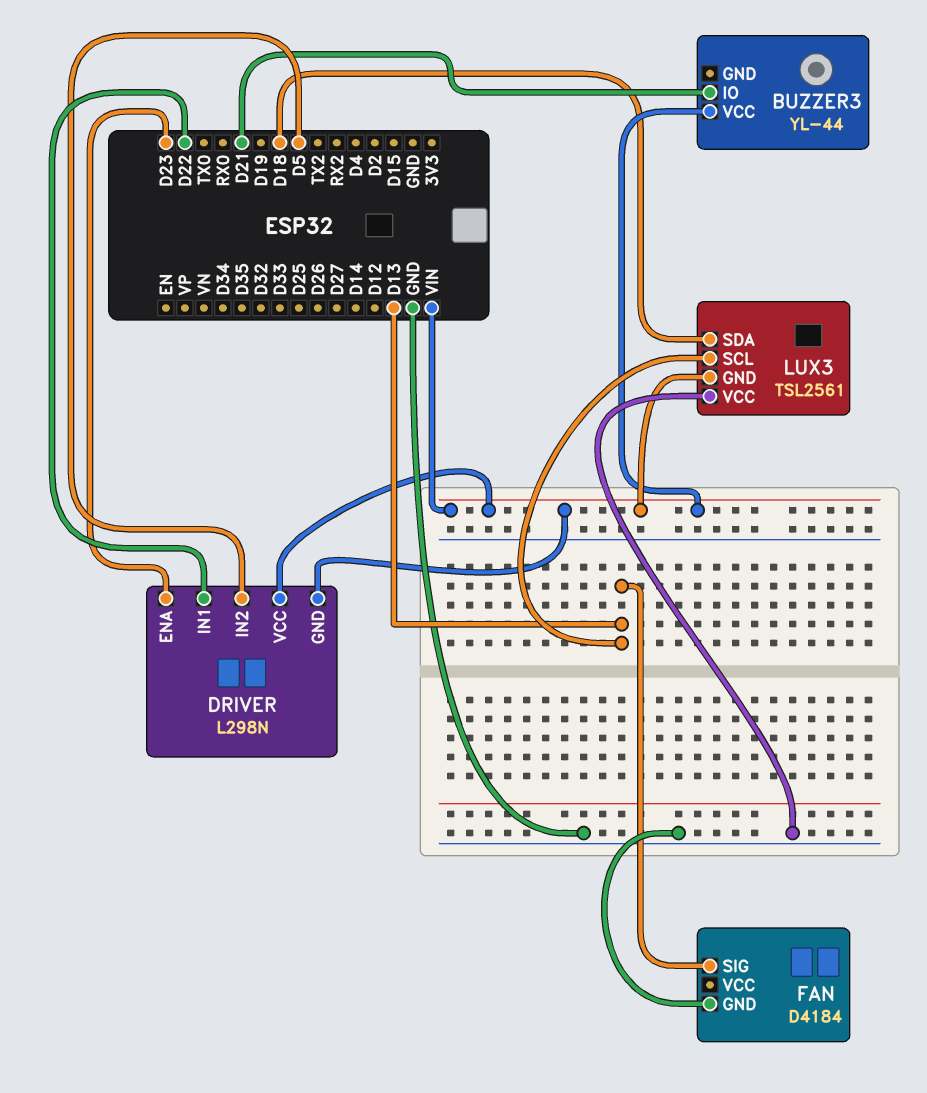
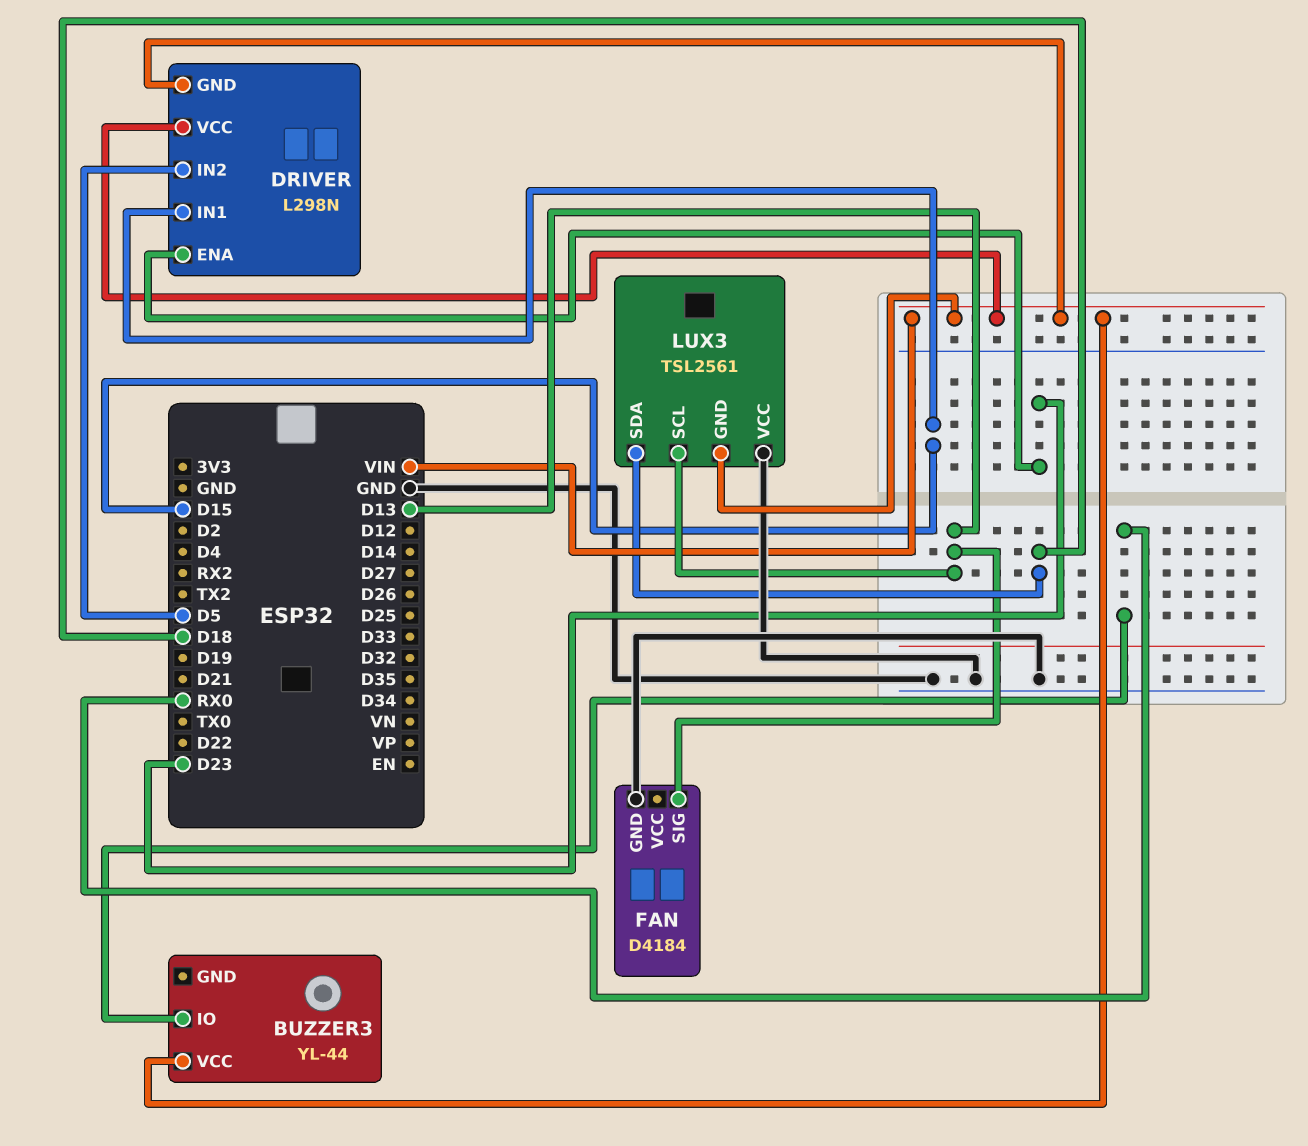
BUZZER3 pin IO: D21 -> RX0
DRIVER pin IN1: D22 -> D15

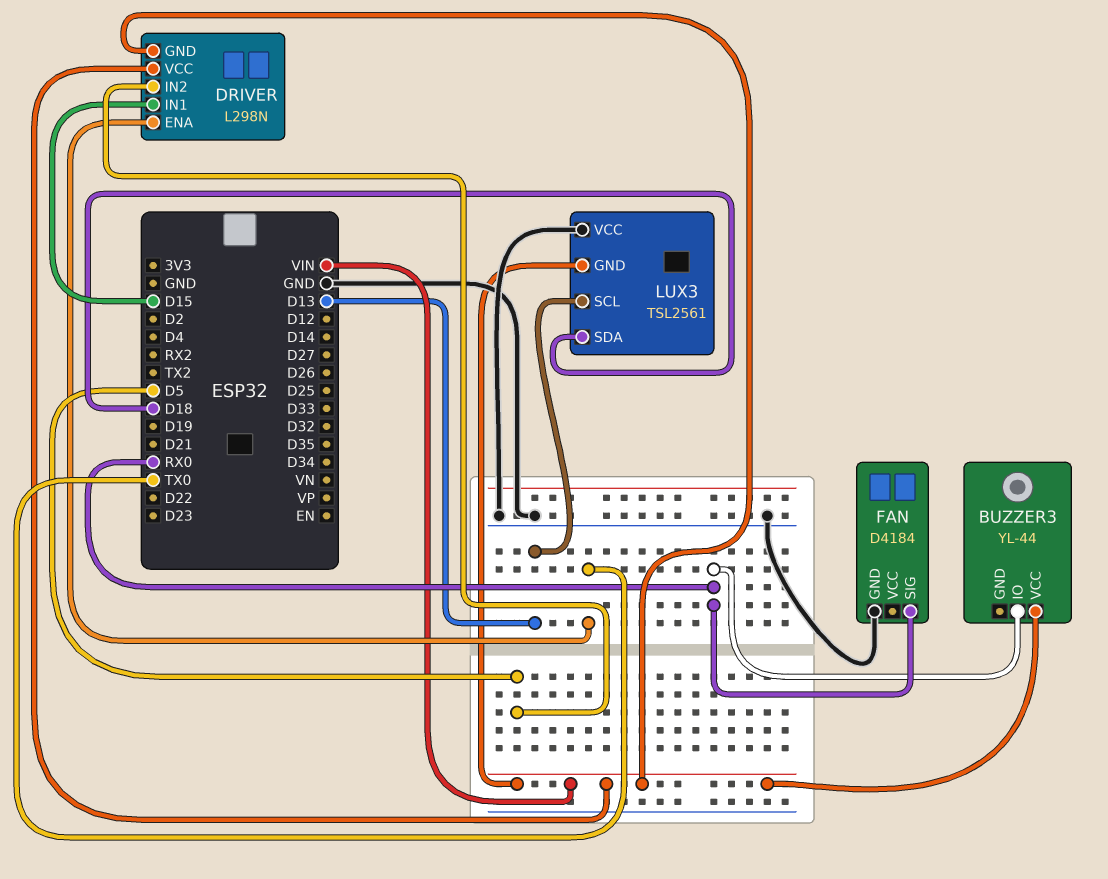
DRIVER pin ENA: D23 -> TX0
FAN pin SIG: D13 -> RX0

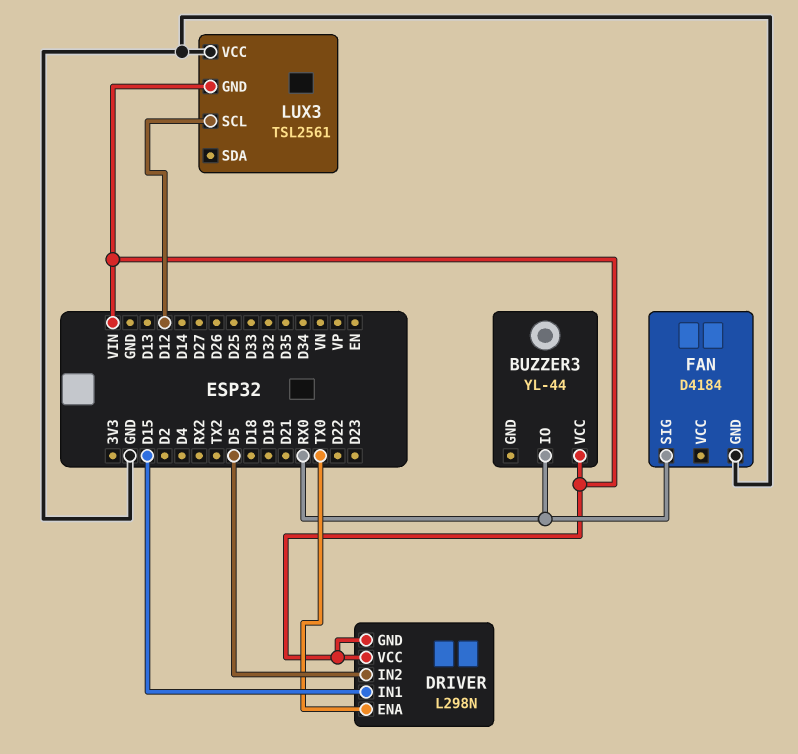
LUX3 pin SCL: D13 -> D12
LUX3 pin SDA: D18 -> none

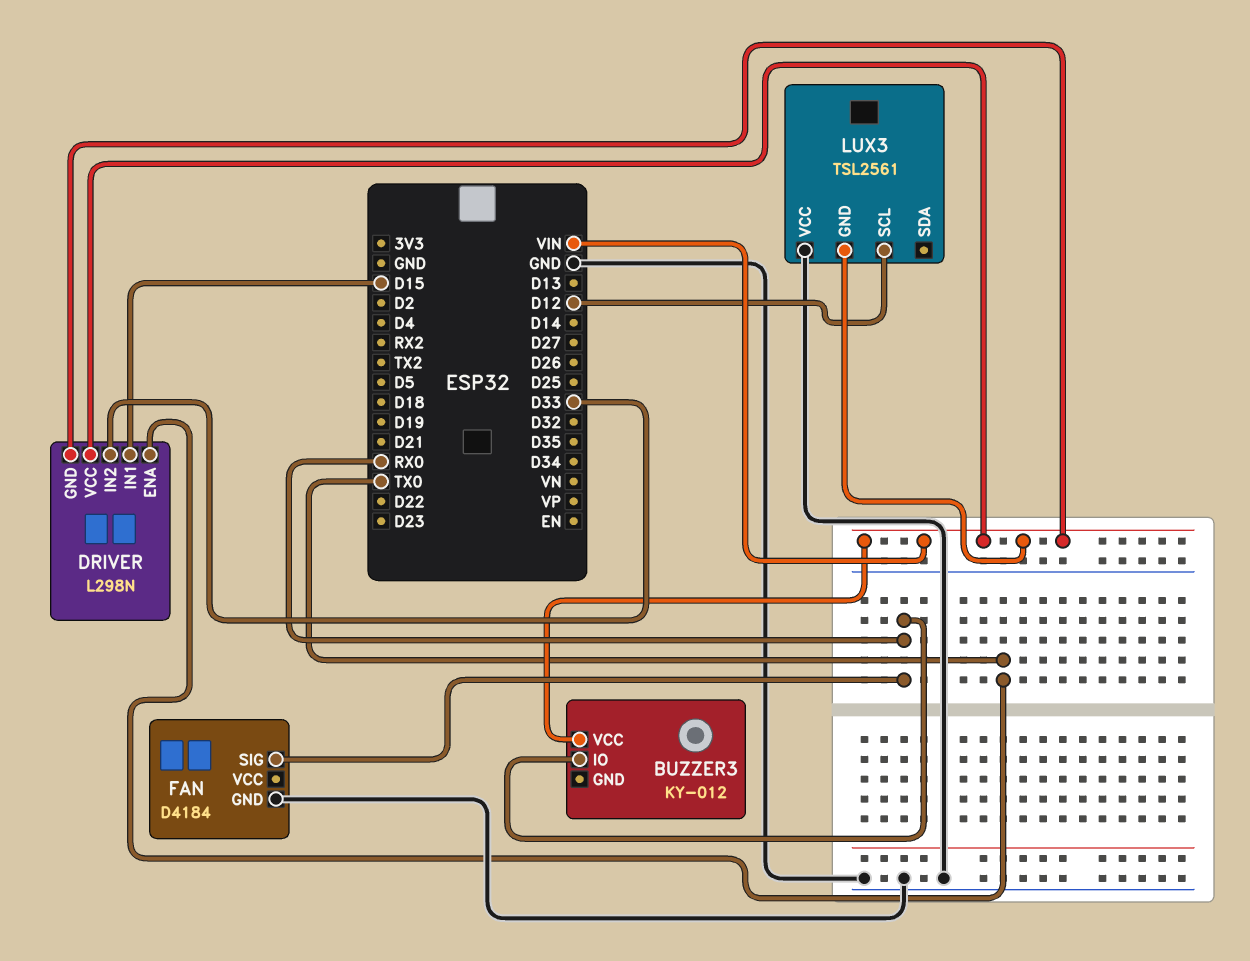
BUZZER3: YL-44 -> KY-012
DRIVER pin IN2: D5 -> D33

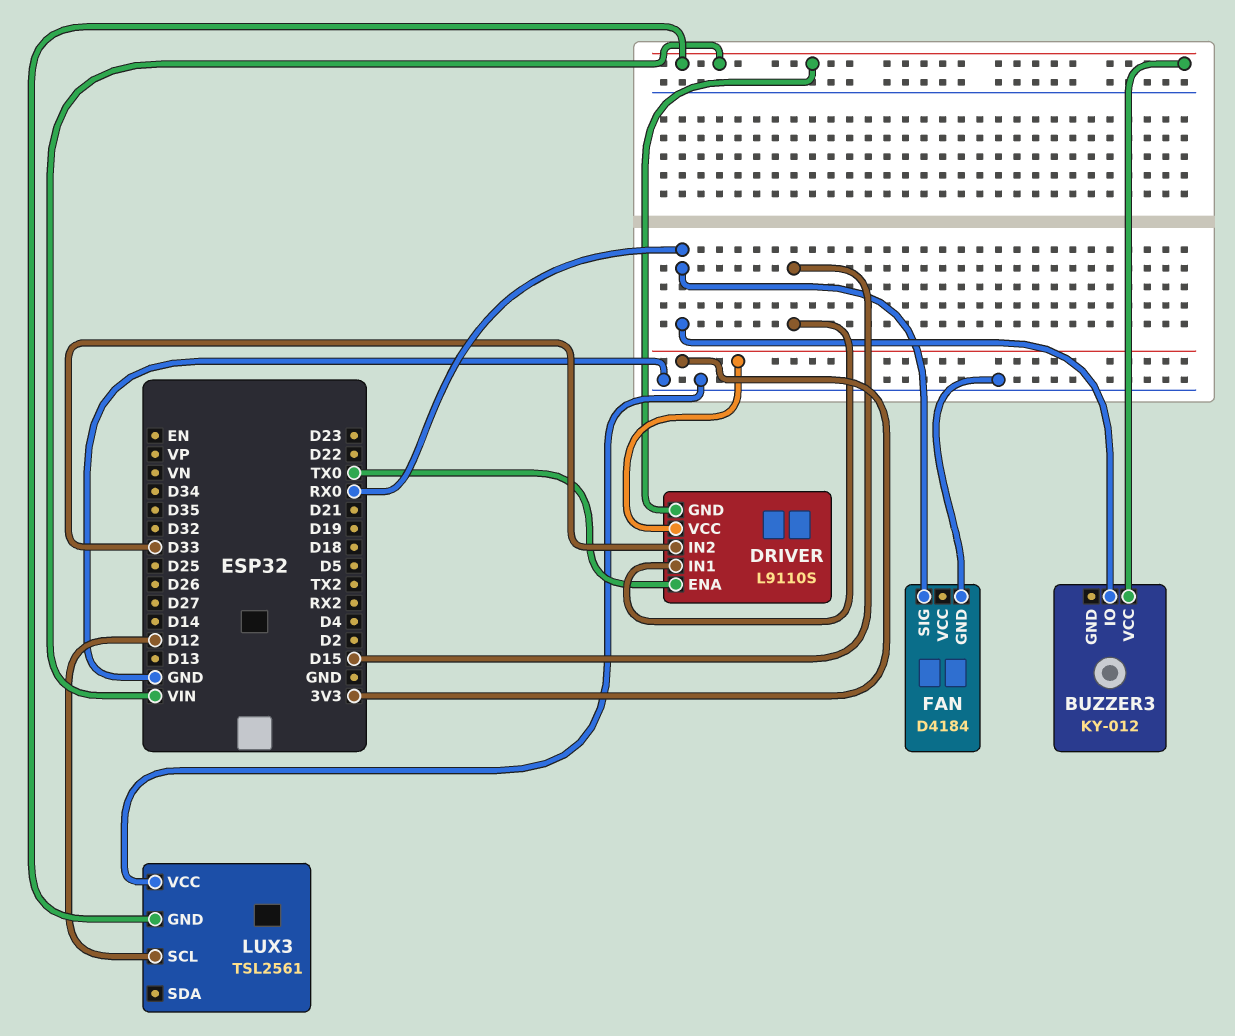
DRIVER: L298N -> L9110S
DRIVER pin VCC: VIN -> 3V3

